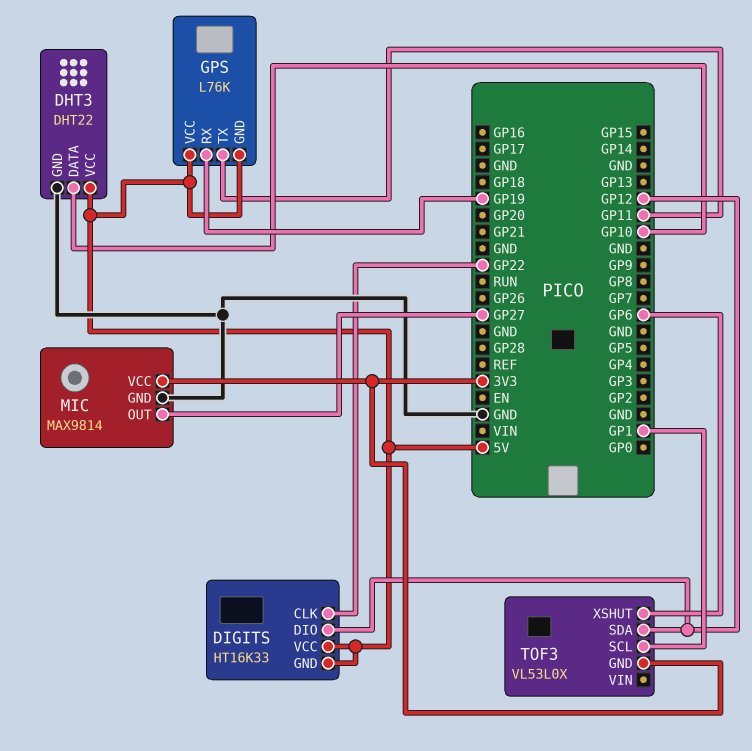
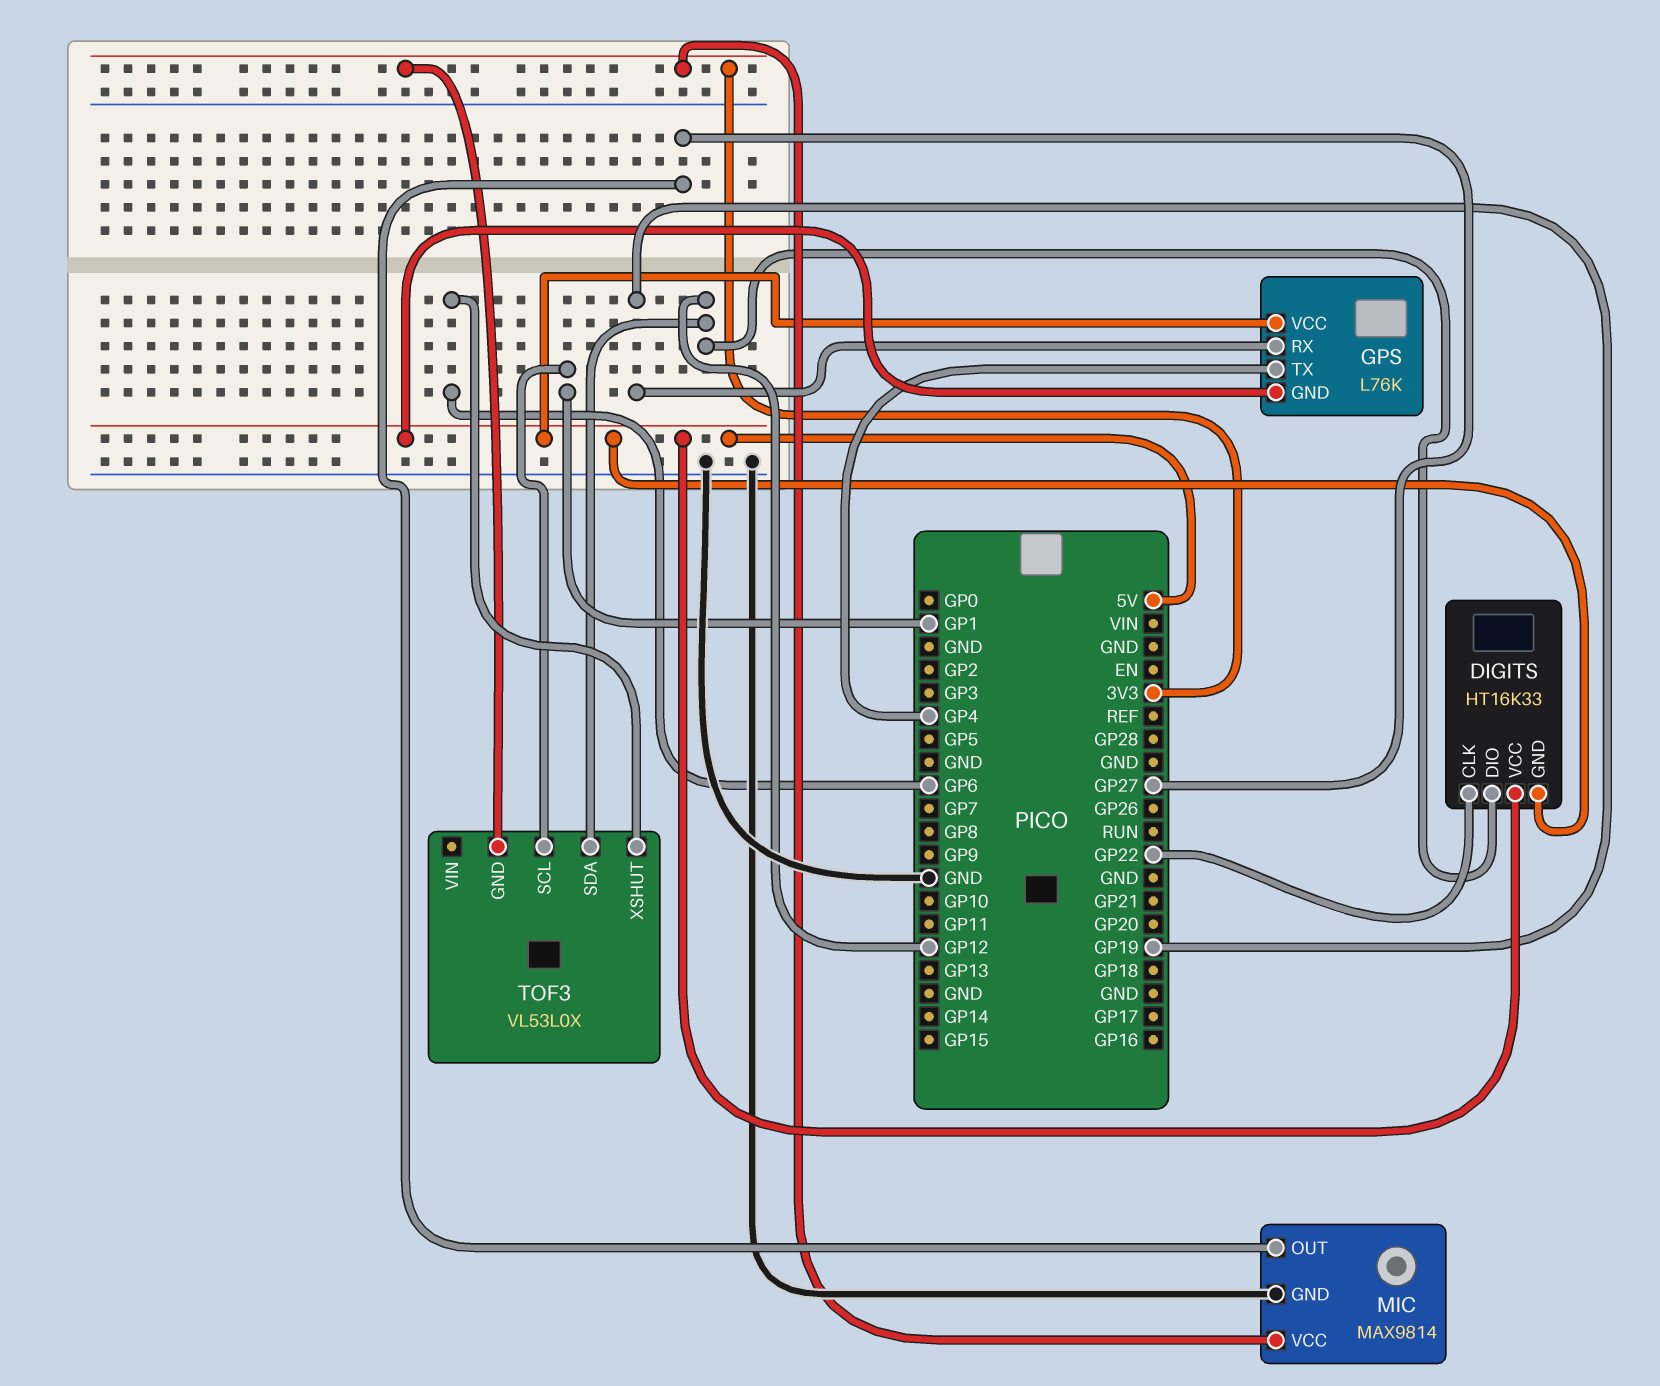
DHT3: DHT22 -> none
DHT3 pin DATA: GP10 -> none
DHT3 pin GND: GND -> none
DHT3 pin VCC: 5V -> none
GPS pin TX: GP11 -> GP4

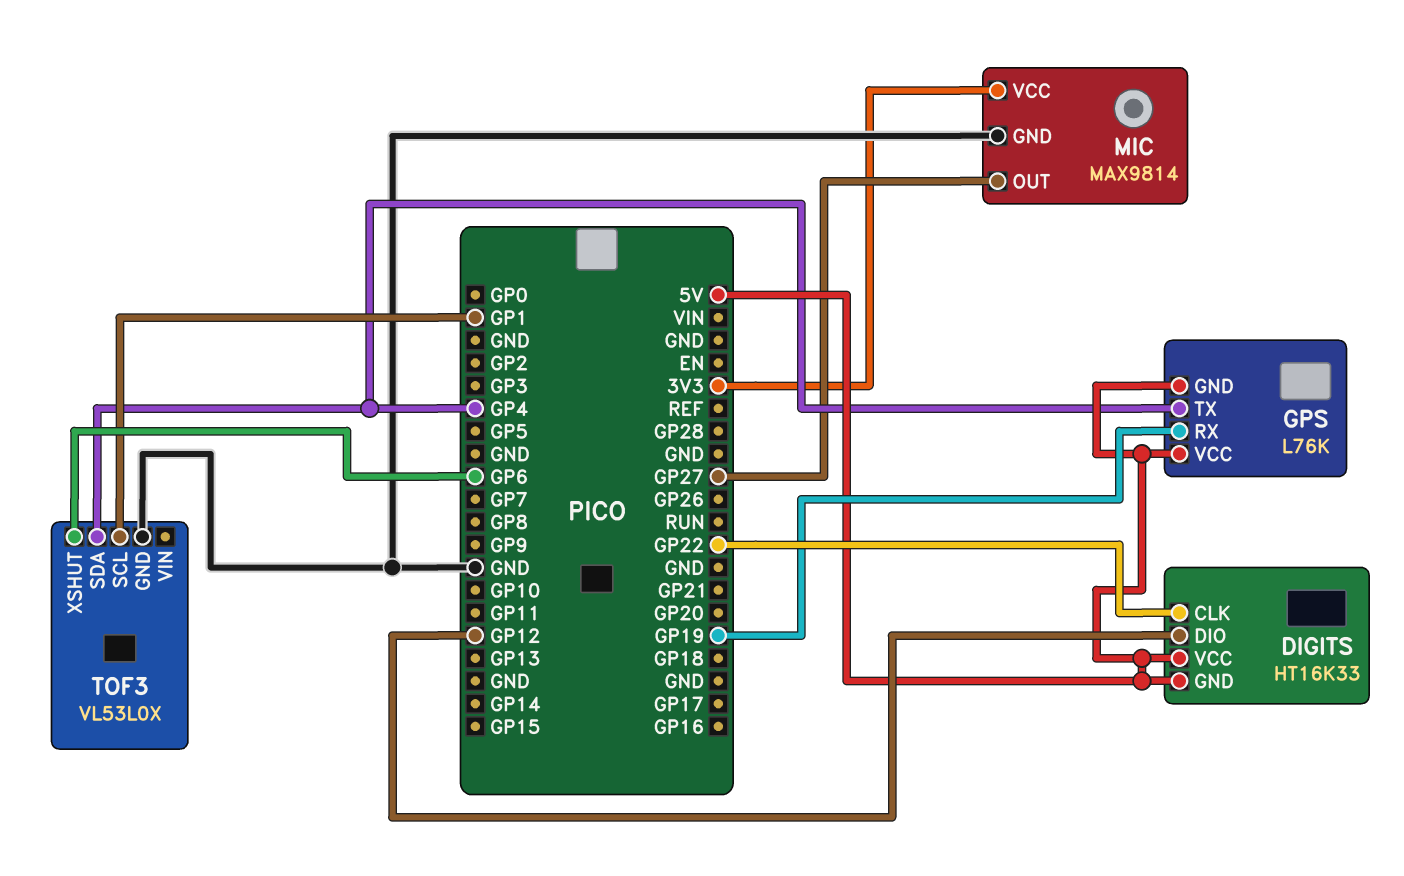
TOF3 pin GND: 3V3 -> GND
TOF3 pin SDA: GP12 -> GP4

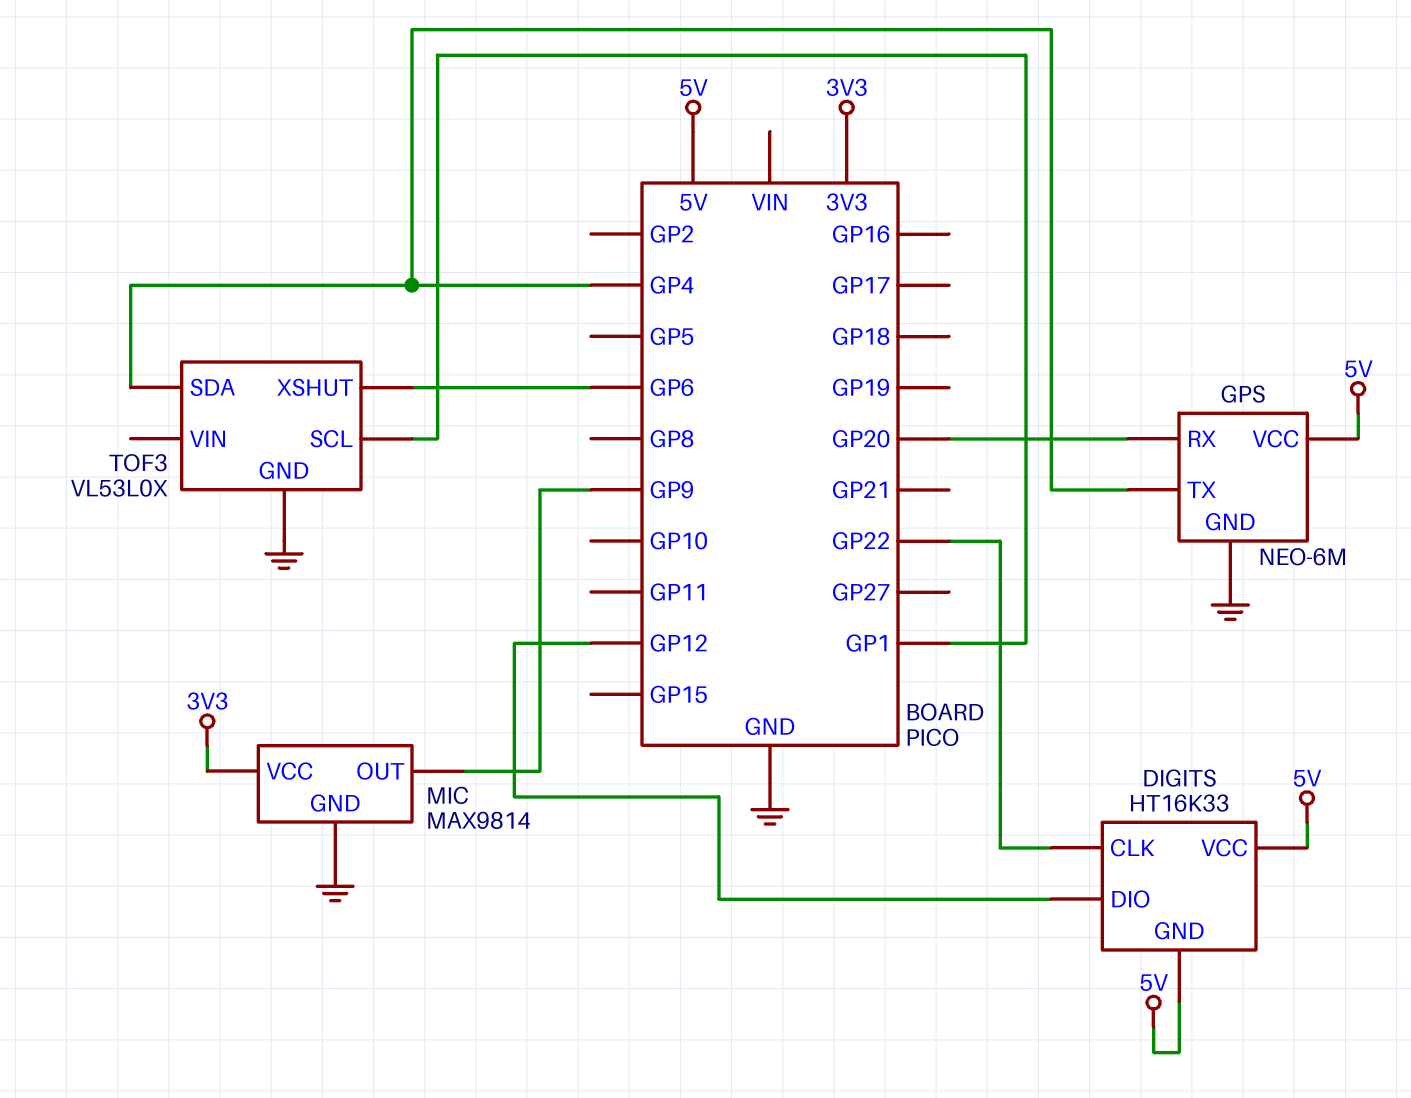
GPS: L76K -> NEO-6M
GPS pin GND: 5V -> GND
GPS pin RX: GP19 -> GP20
MIC pin OUT: GP27 -> GP9

